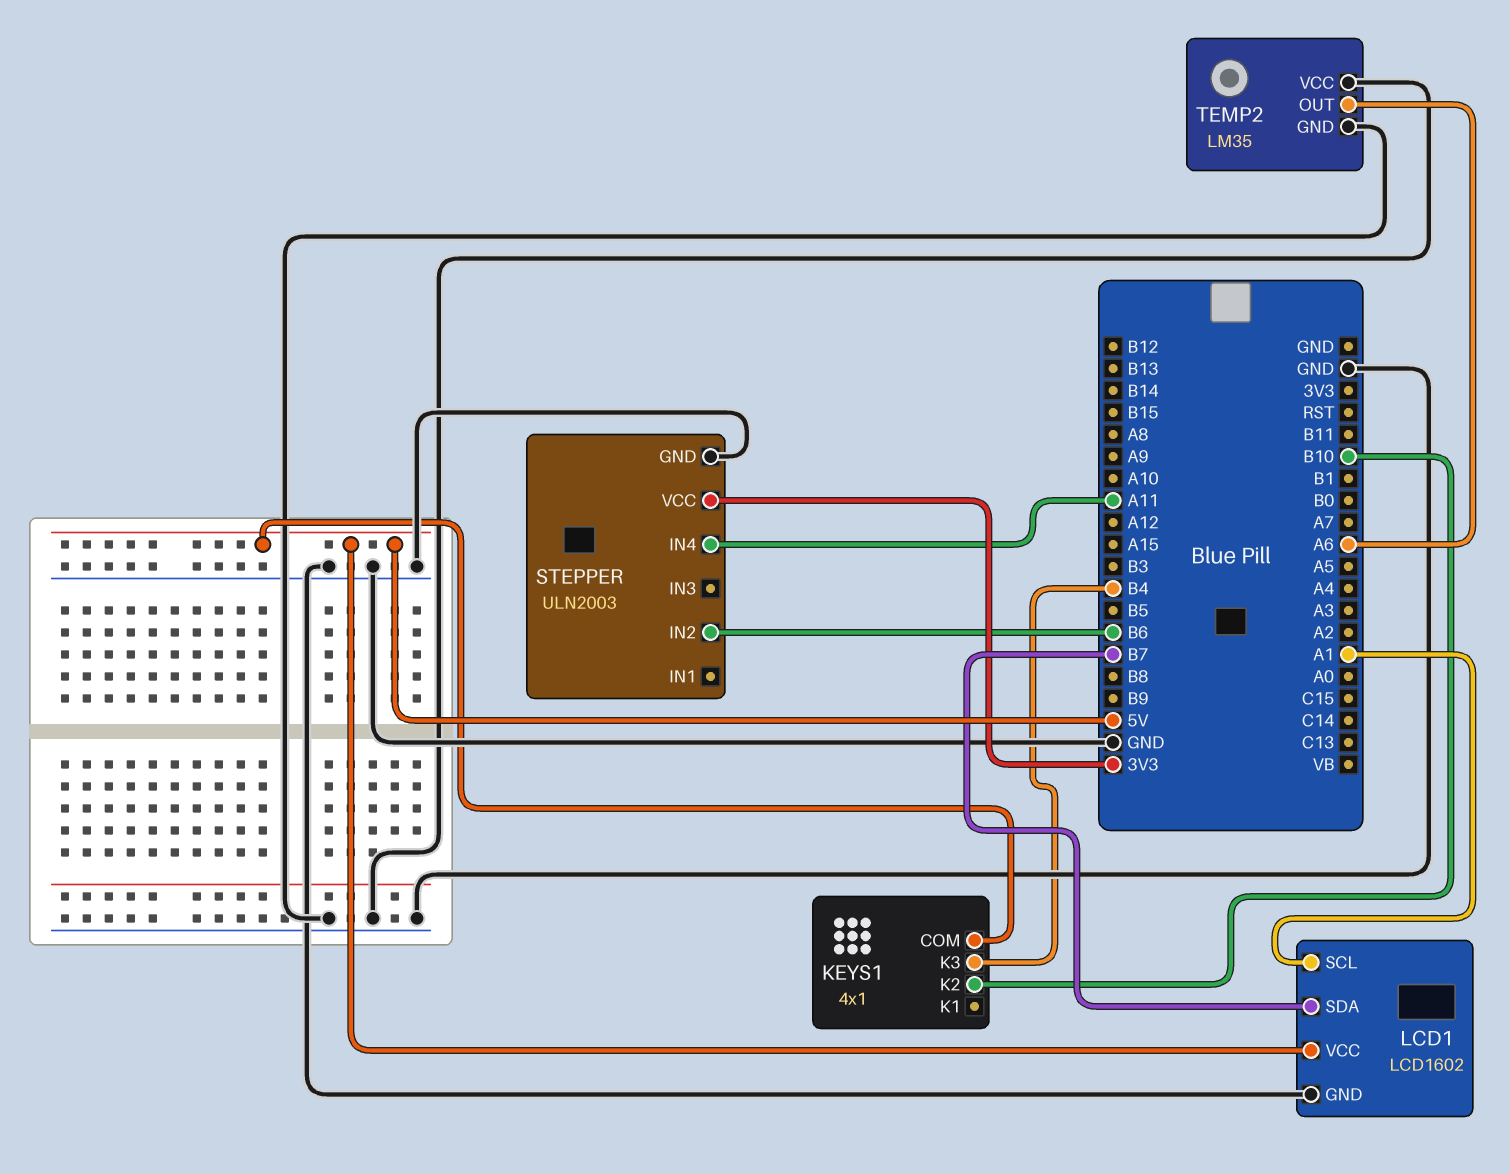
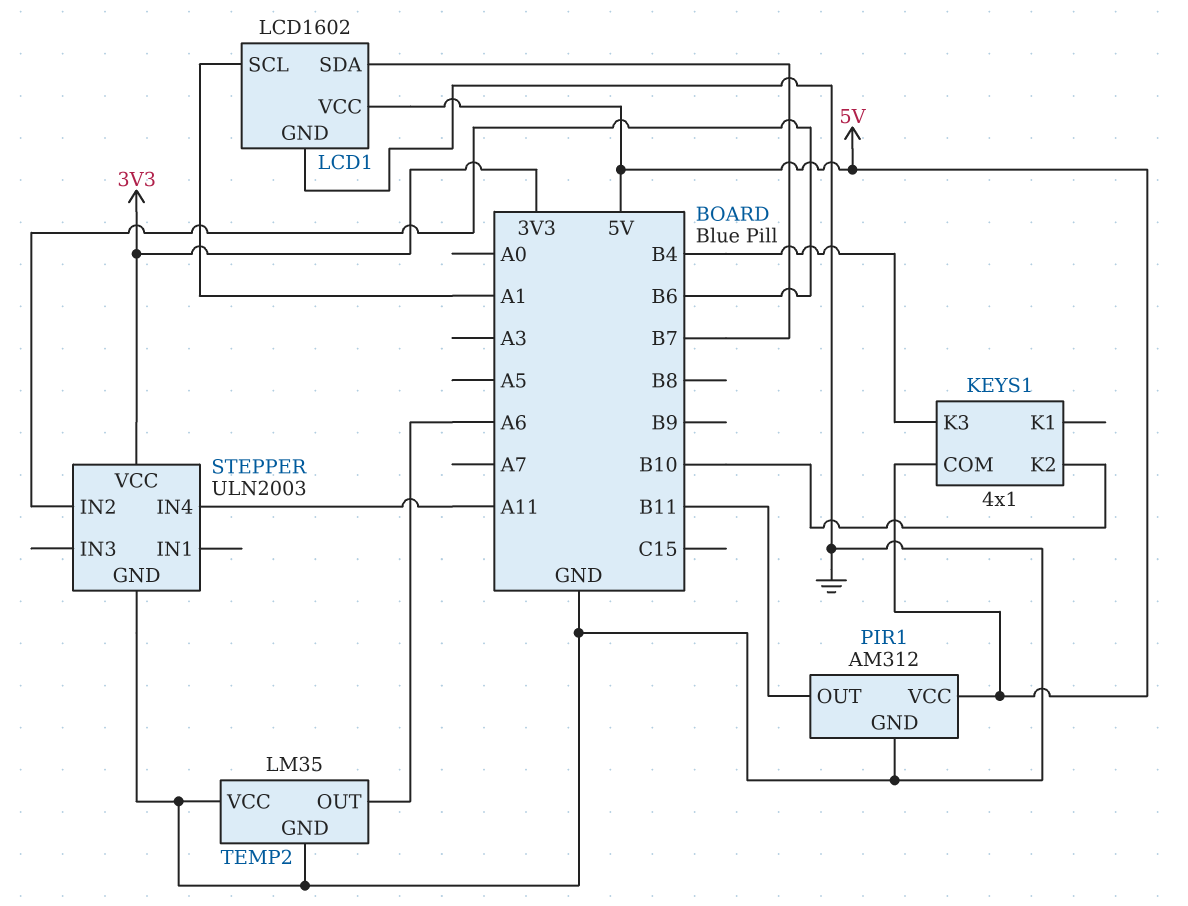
PIR1: none -> AM312
PIR1 pin GND: none -> GND
PIR1 pin OUT: none -> B11
PIR1 pin VCC: none -> 5V

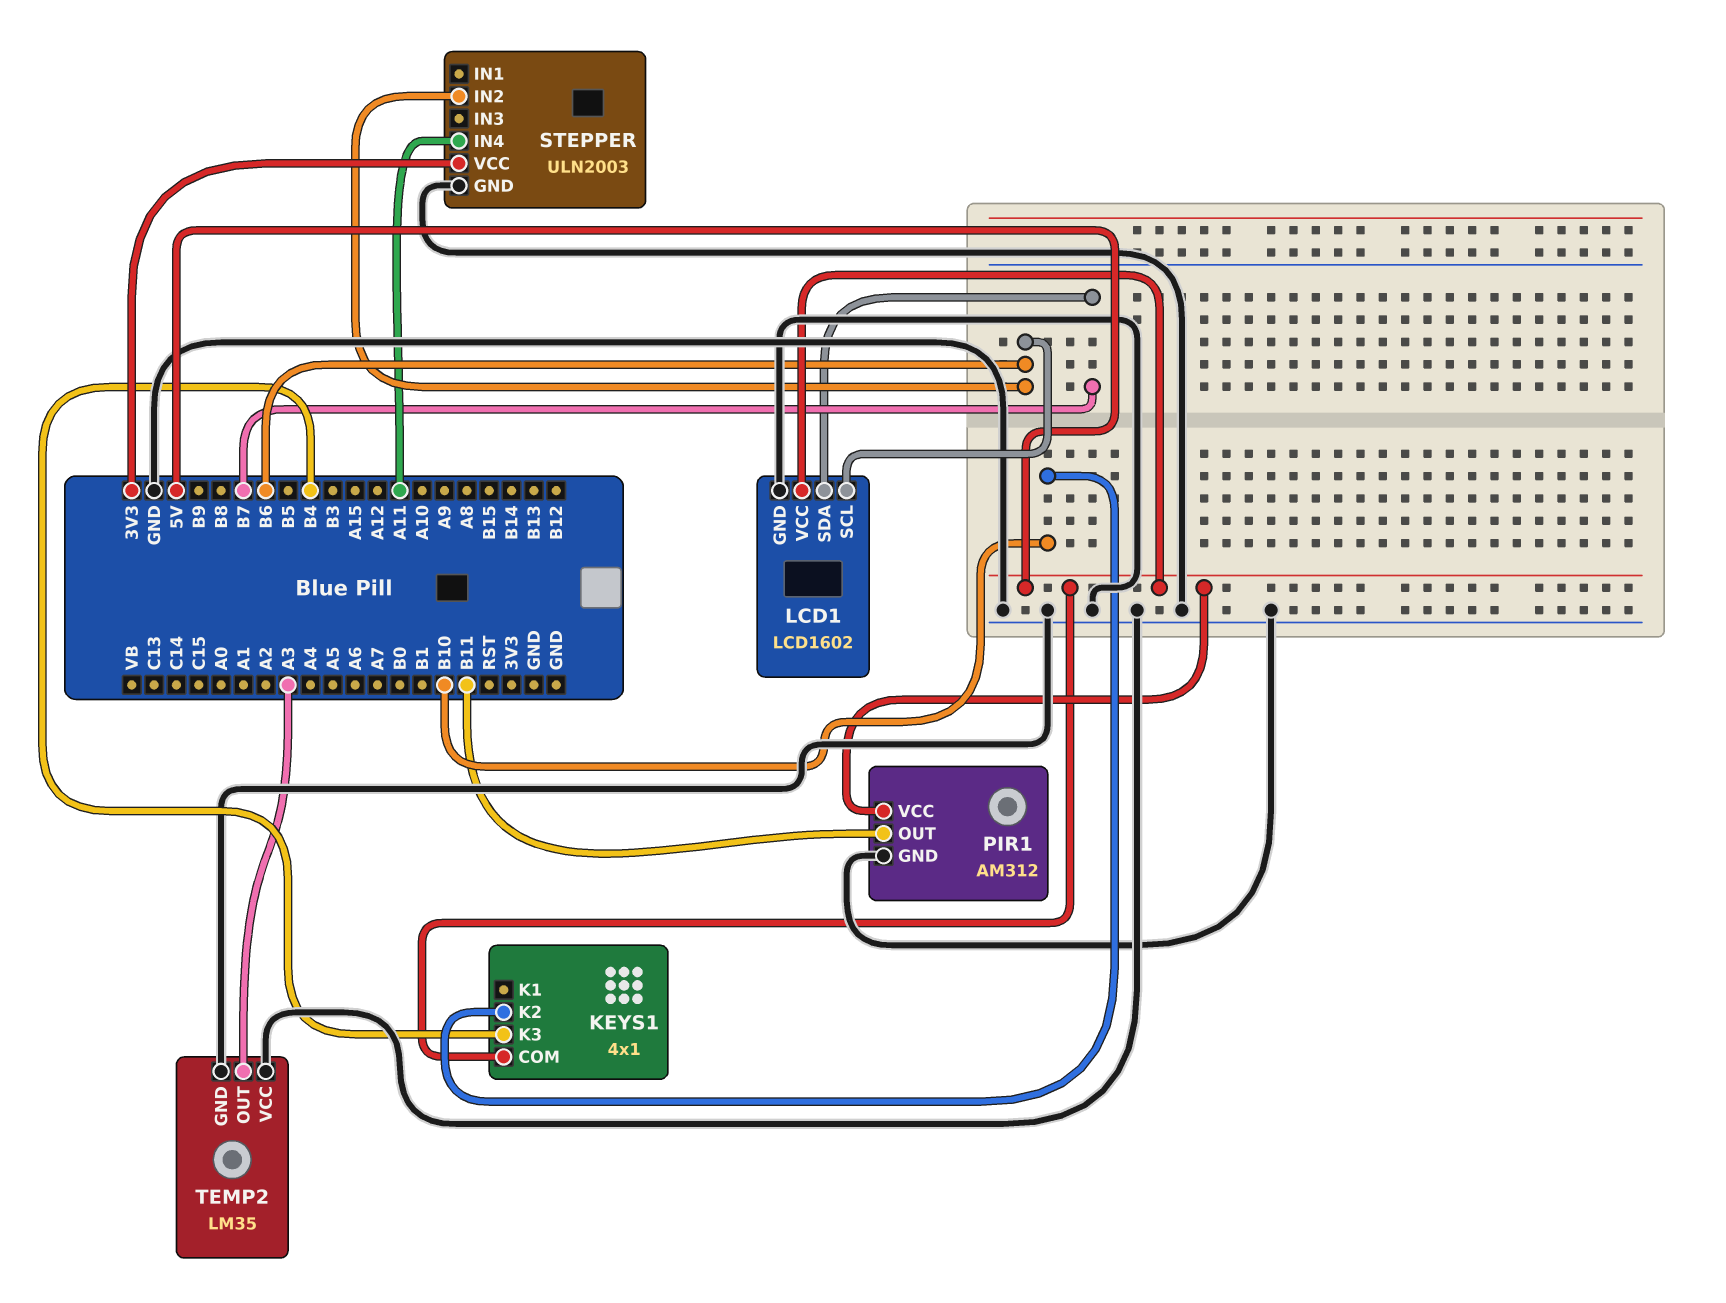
LCD1 pin SCL: A1 -> B6
TEMP2 pin OUT: A6 -> A3

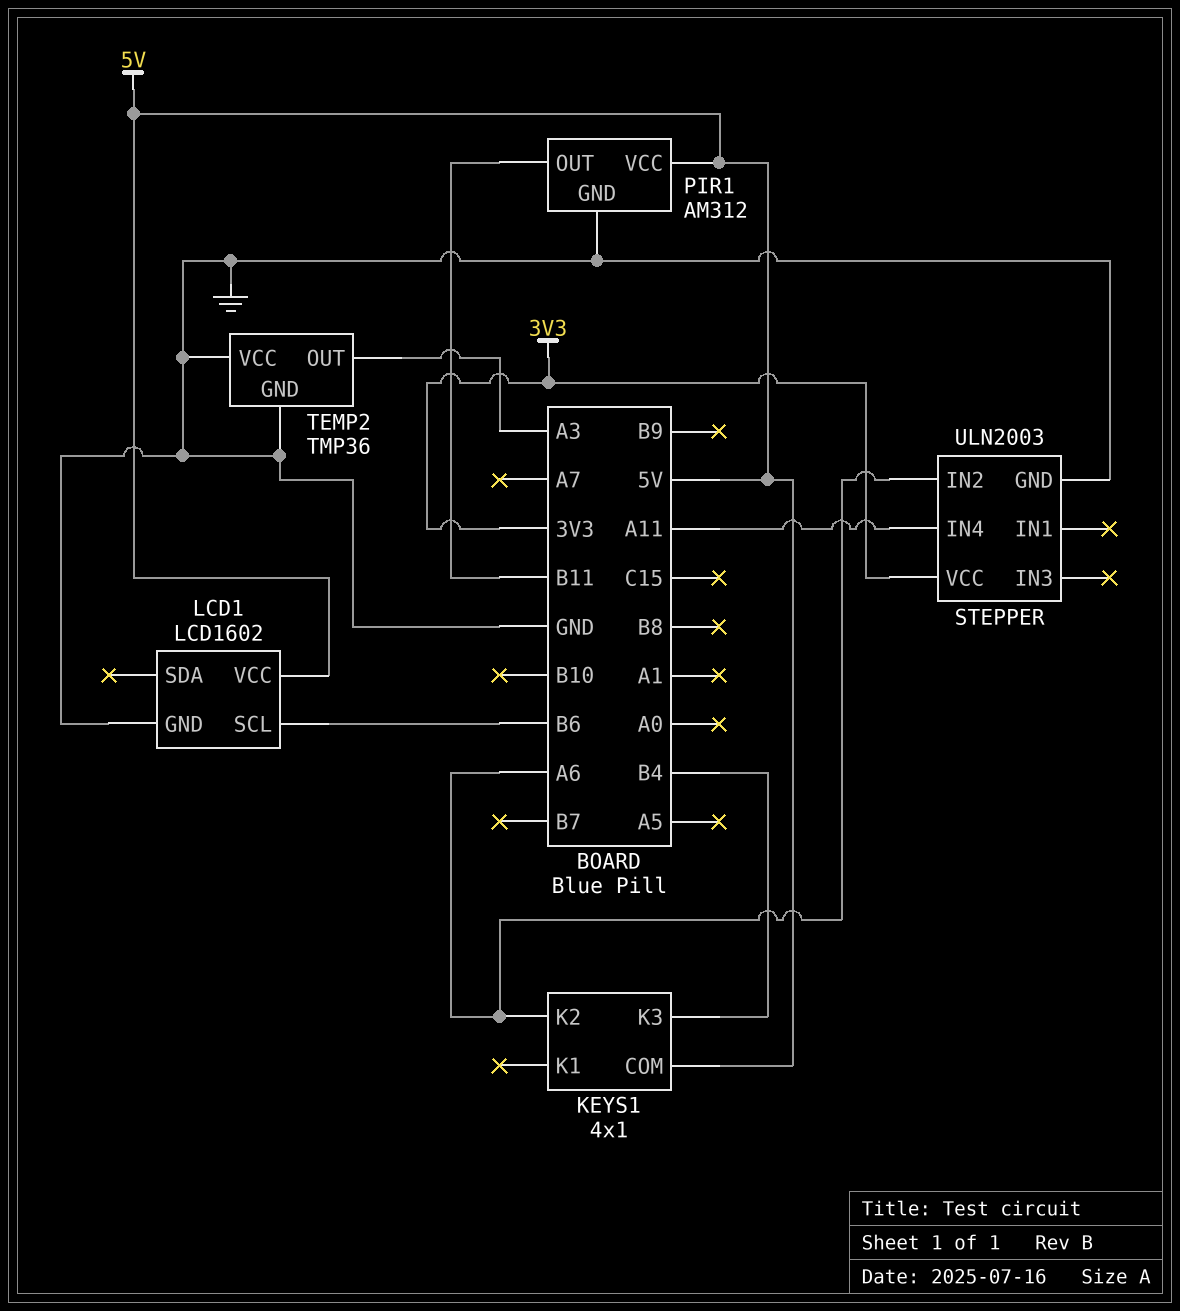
KEYS1 pin K2: B10 -> A6
LCD1 pin SDA: B7 -> none
STEPPER pin IN2: B6 -> A6
TEMP2: LM35 -> TMP36

